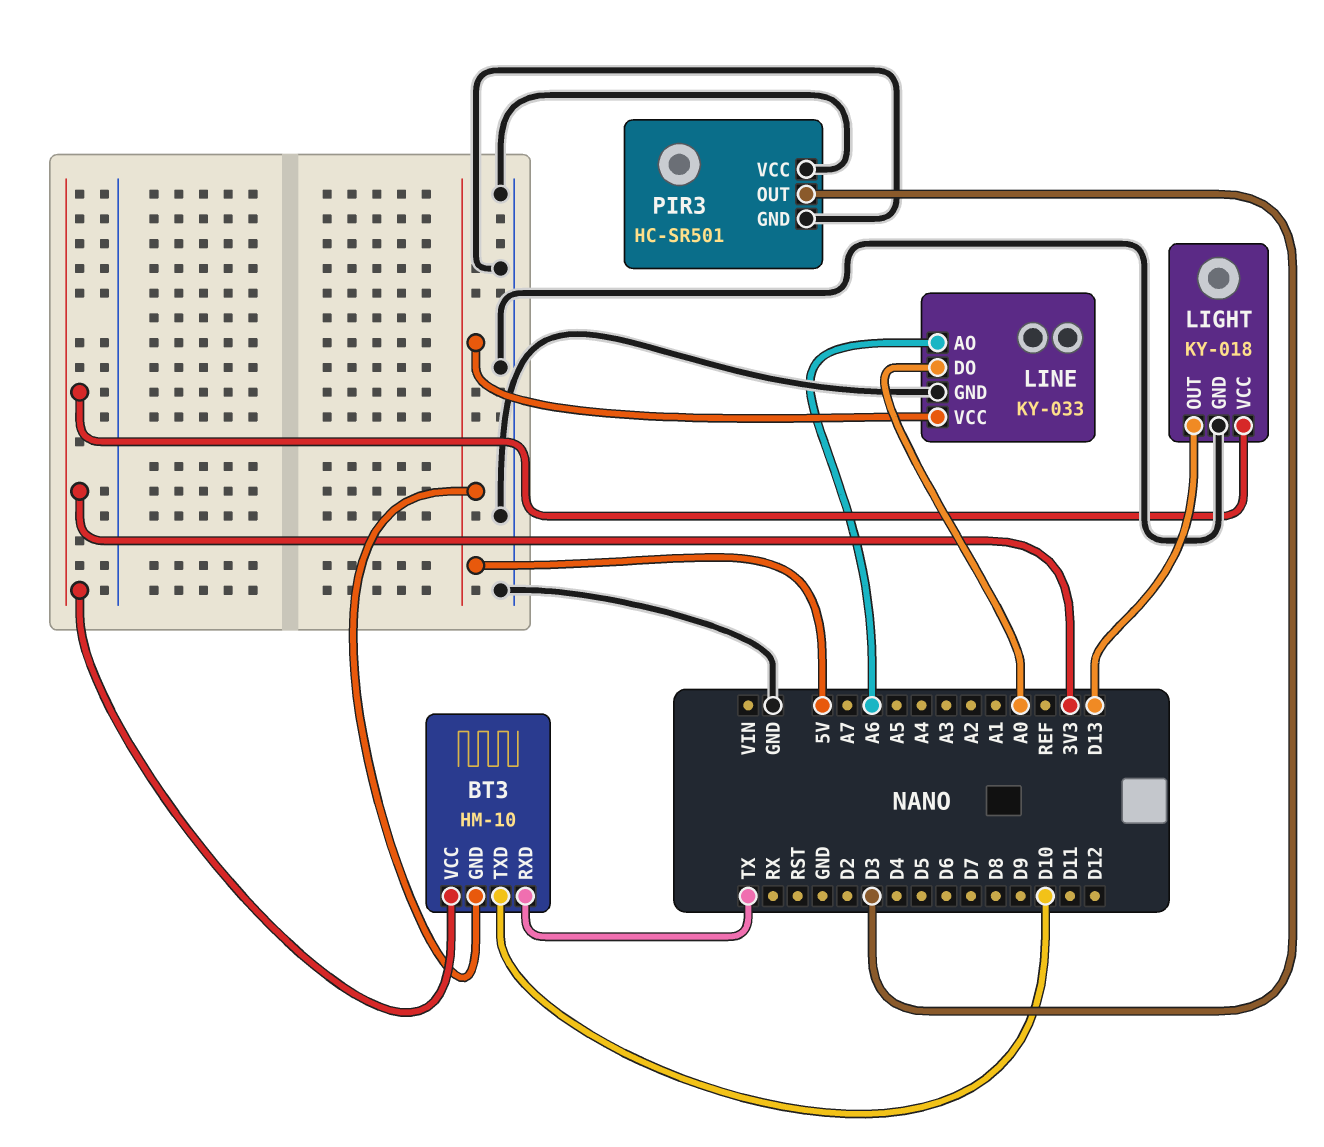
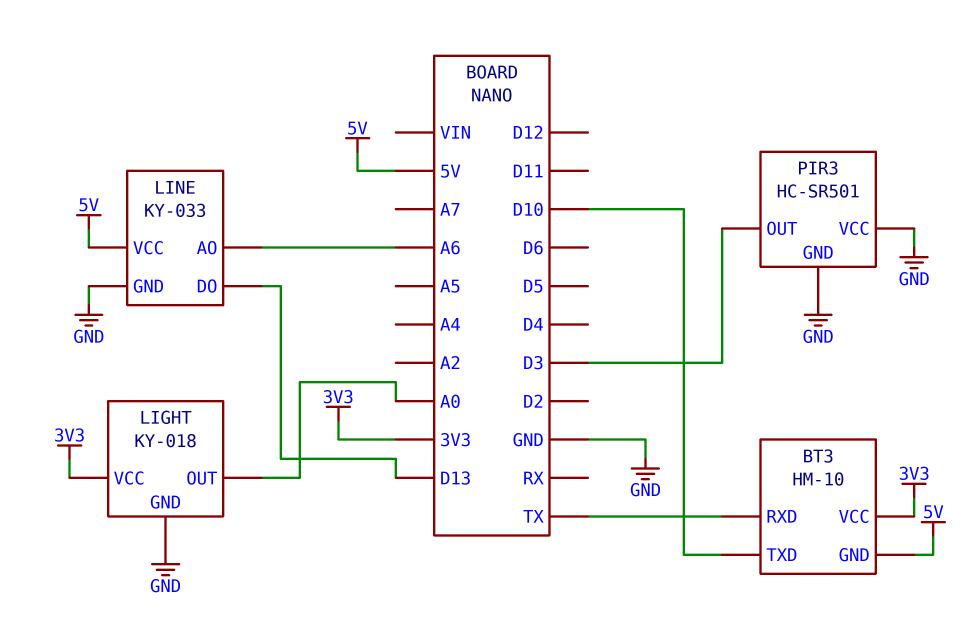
LIGHT pin OUT: D13 -> A0
LINE pin DO: A0 -> D13

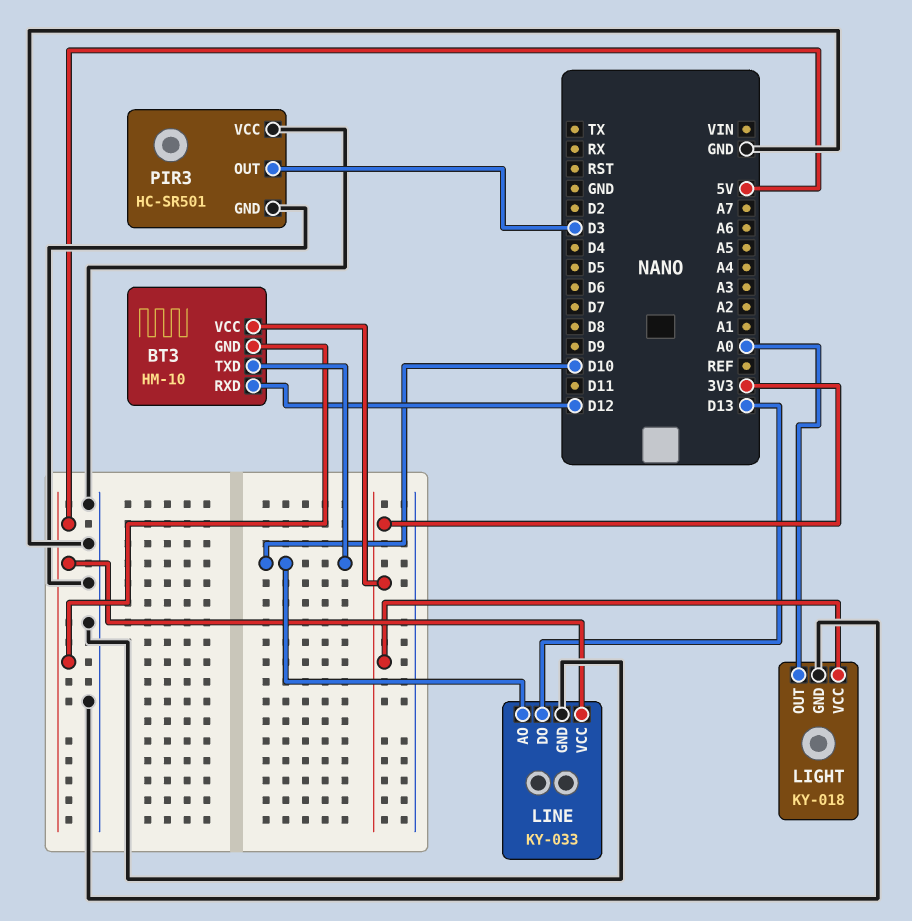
BT3 pin RXD: TX -> D12
LINE pin AO: A6 -> D10

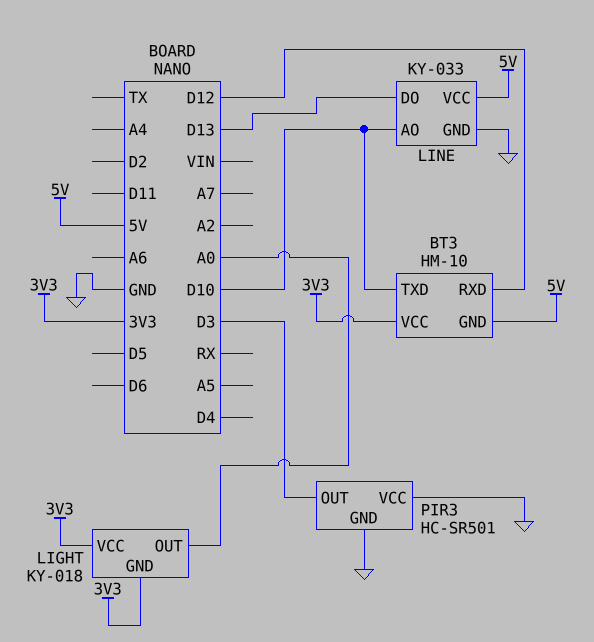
LIGHT pin GND: GND -> 3V3

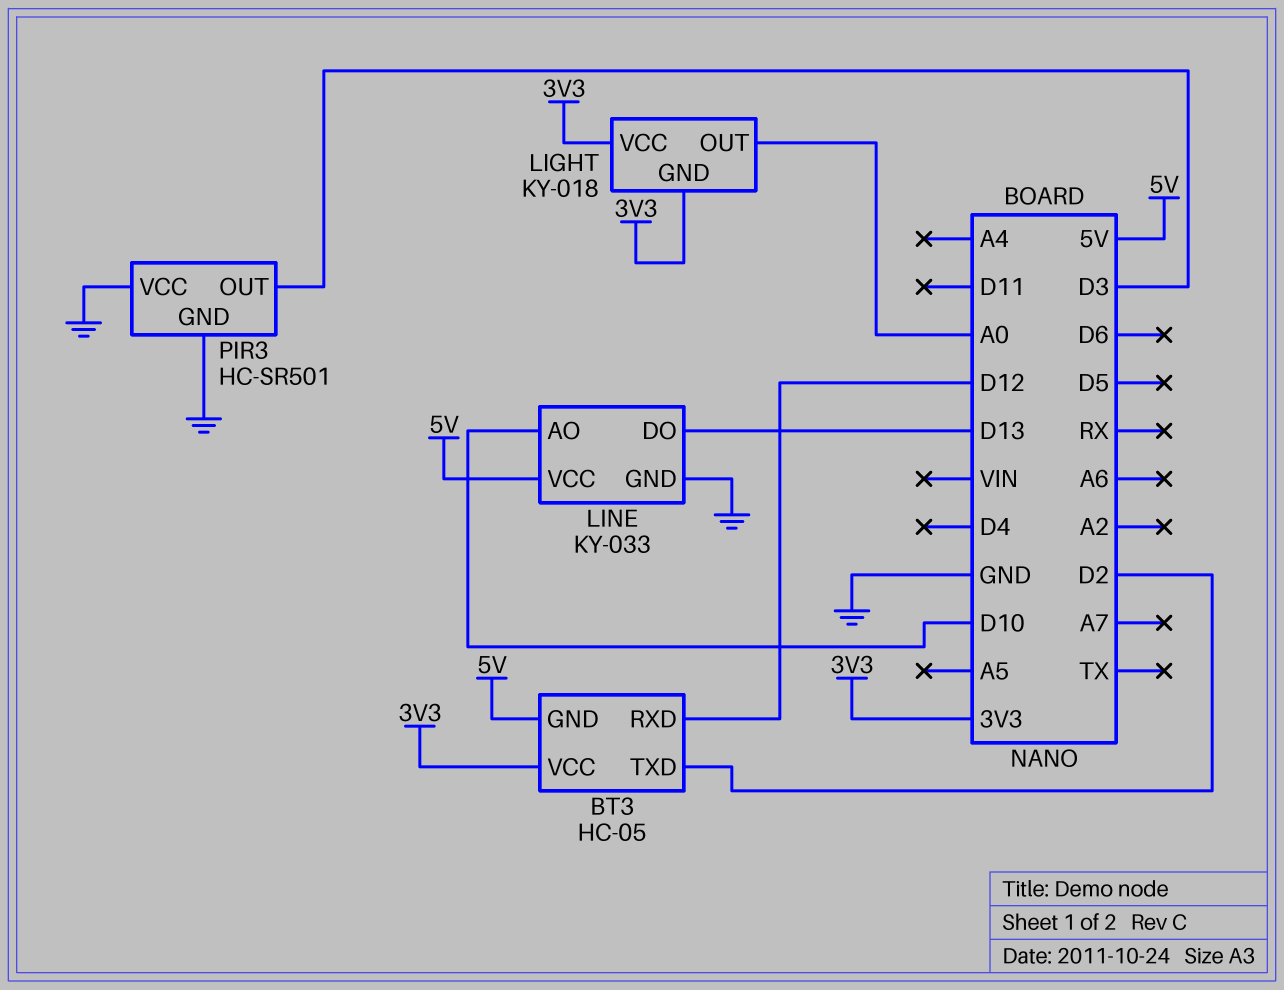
BT3: HM-10 -> HC-05
BT3 pin TXD: D10 -> D2

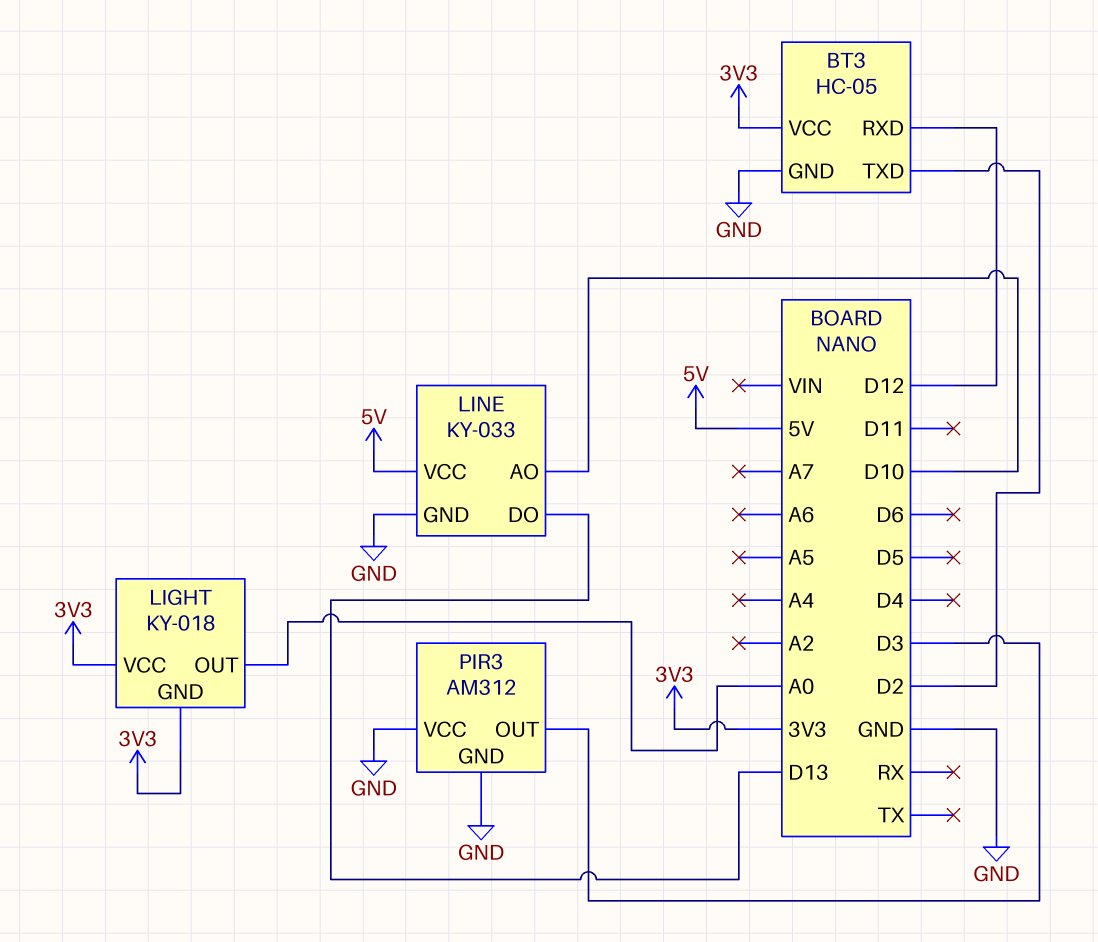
BT3 pin GND: 5V -> GND
PIR3: HC-SR501 -> AM312

